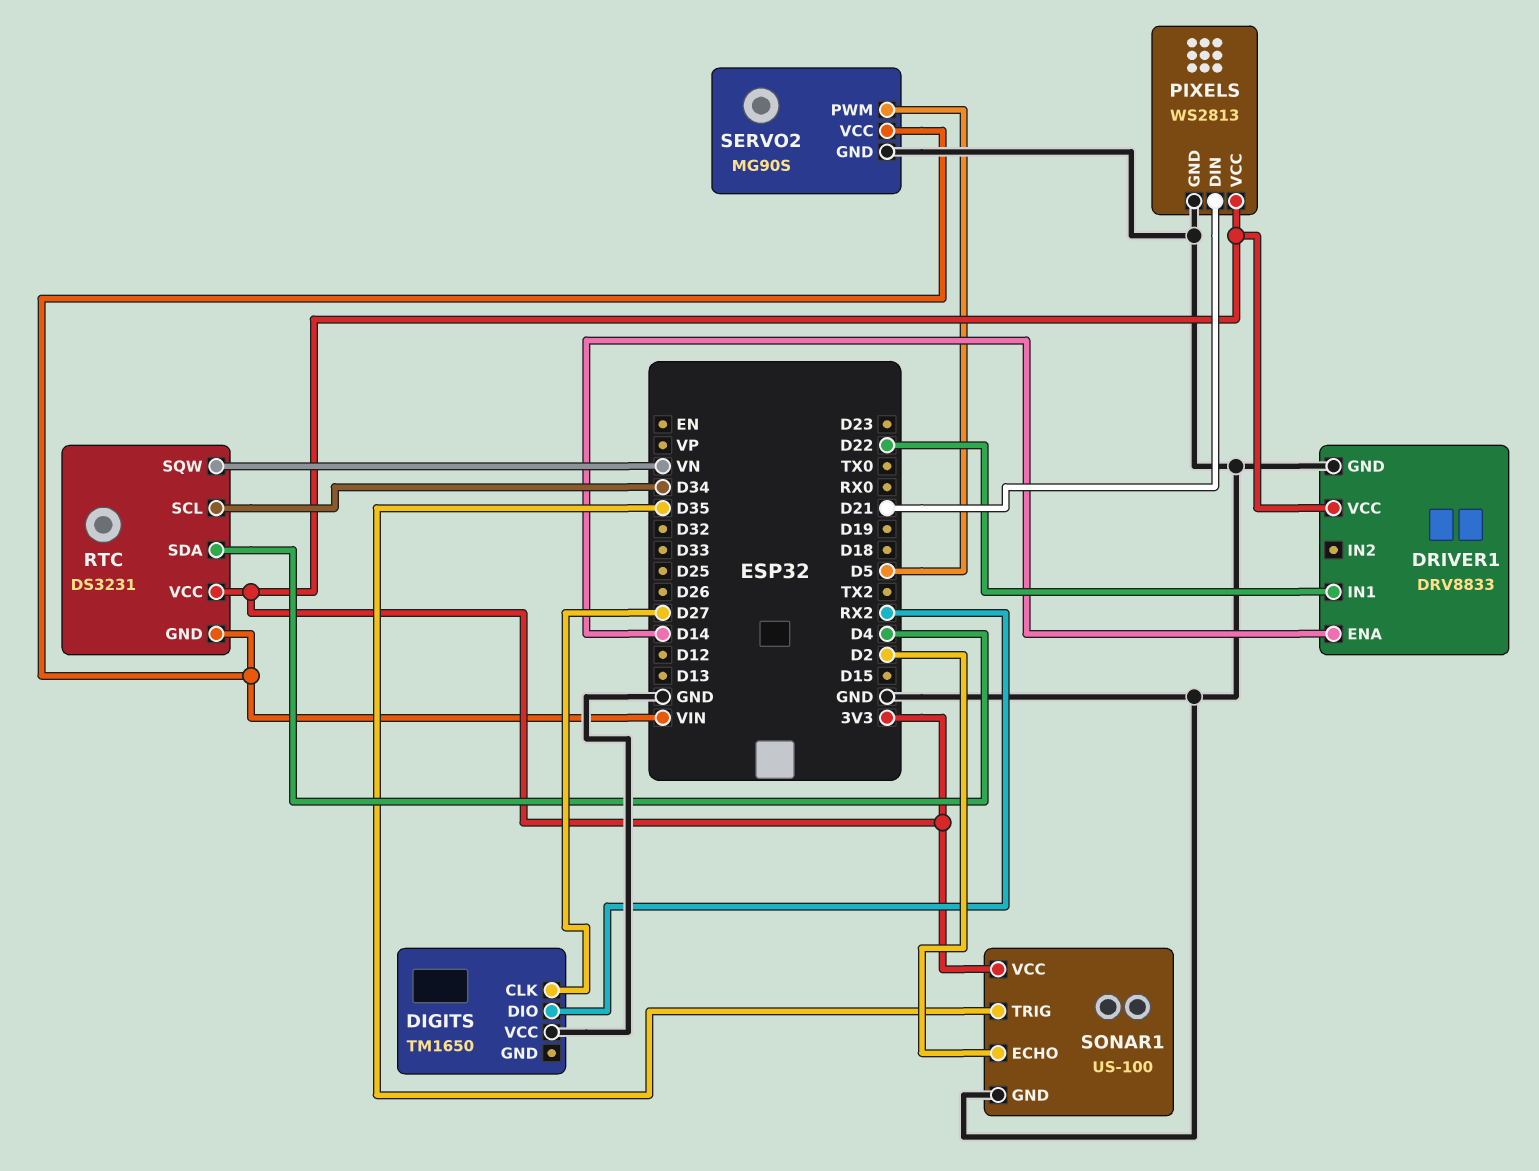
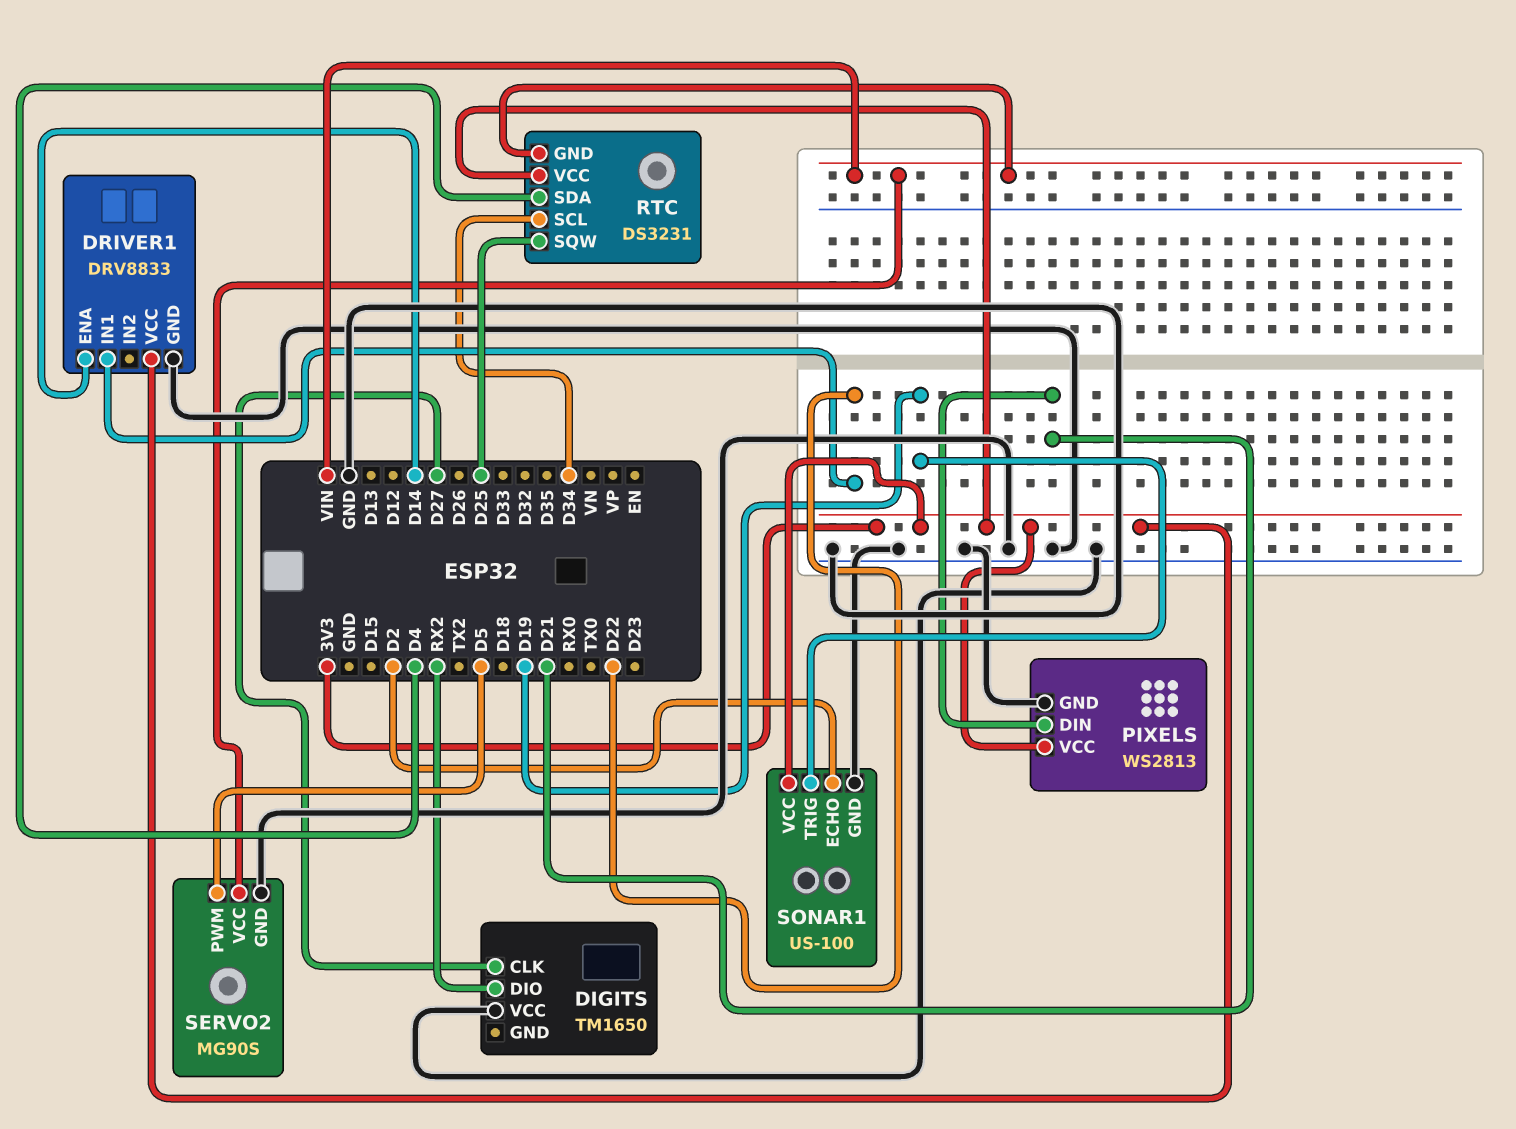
RTC pin SQW: VN -> D25
SONAR1 pin TRIG: D35 -> D19

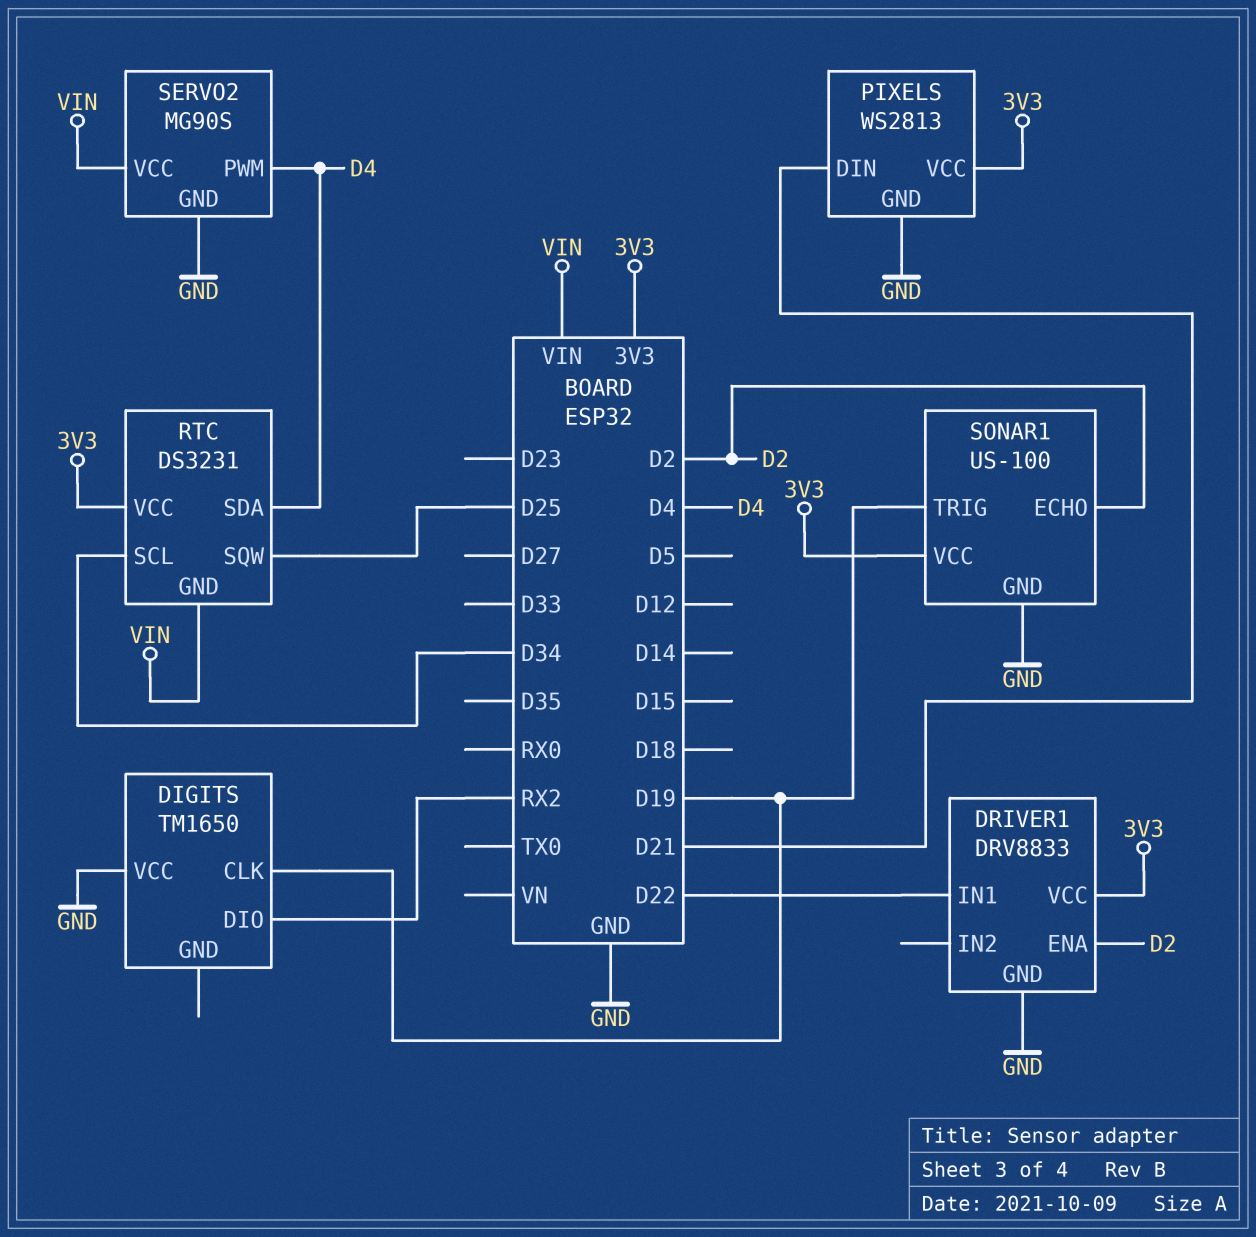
DIGITS pin CLK: D27 -> D19
DRIVER1 pin ENA: D14 -> D2
SERVO2 pin PWM: D5 -> D4

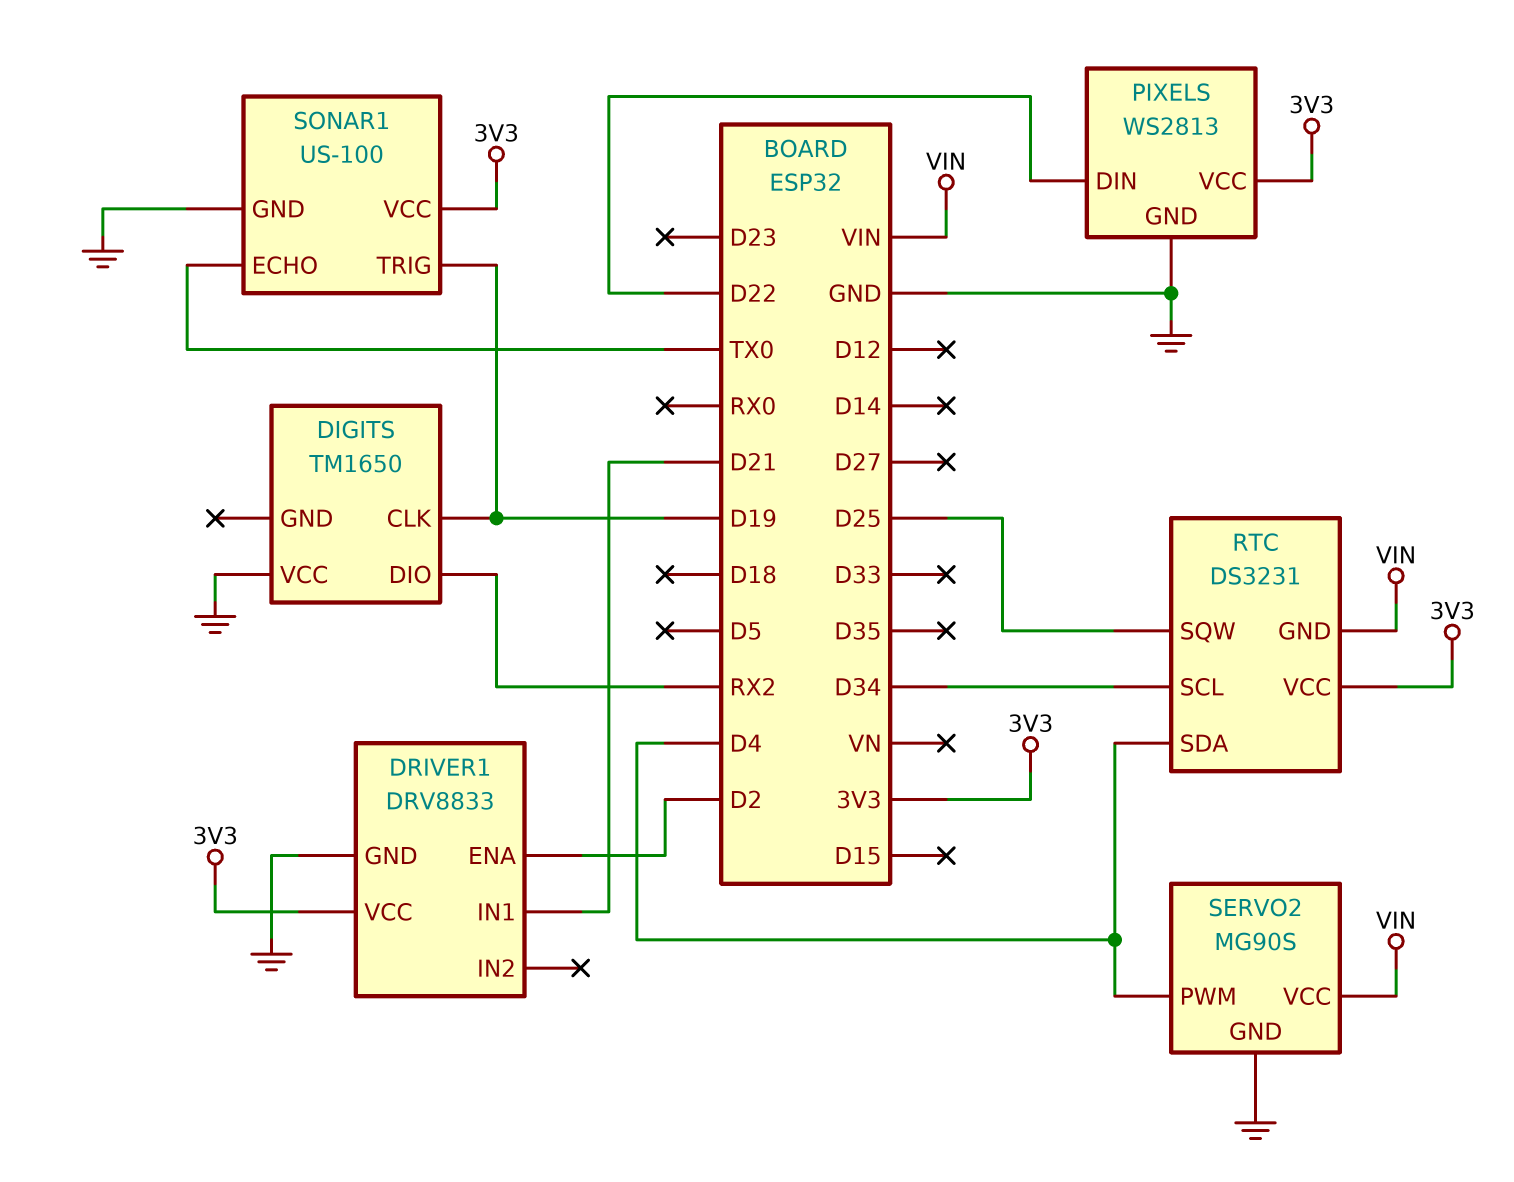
DRIVER1 pin IN1: D22 -> D21
PIXELS pin DIN: D21 -> D22
SONAR1 pin ECHO: D2 -> TX0

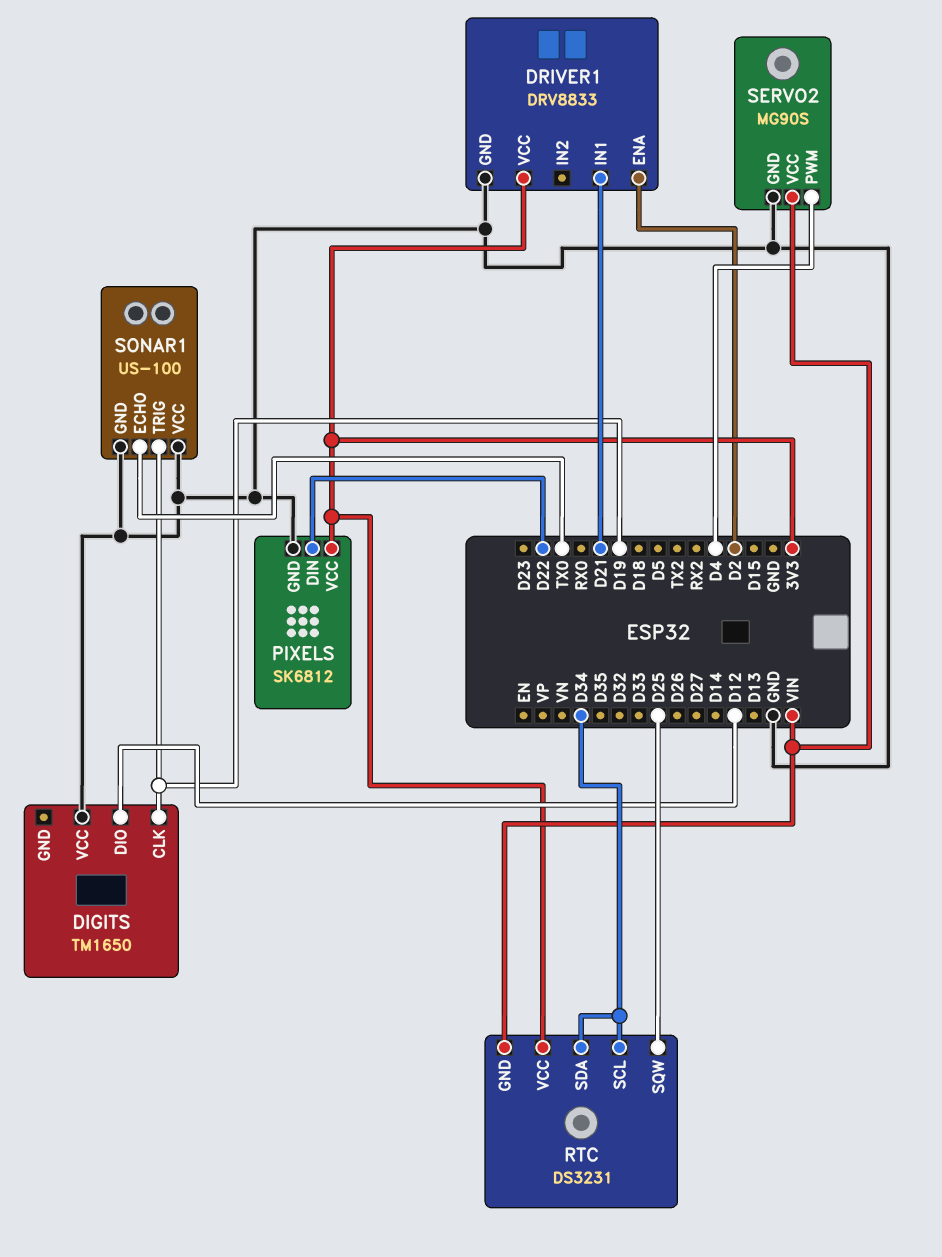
DIGITS pin DIO: RX2 -> D12
PIXELS: WS2813 -> SK6812
RTC pin SDA: D4 -> D34
SONAR1 pin VCC: 3V3 -> GND

